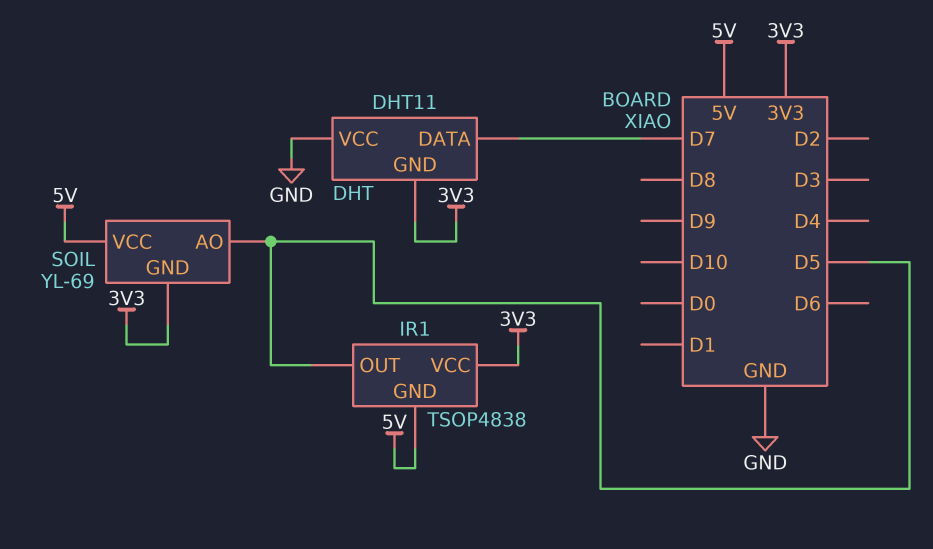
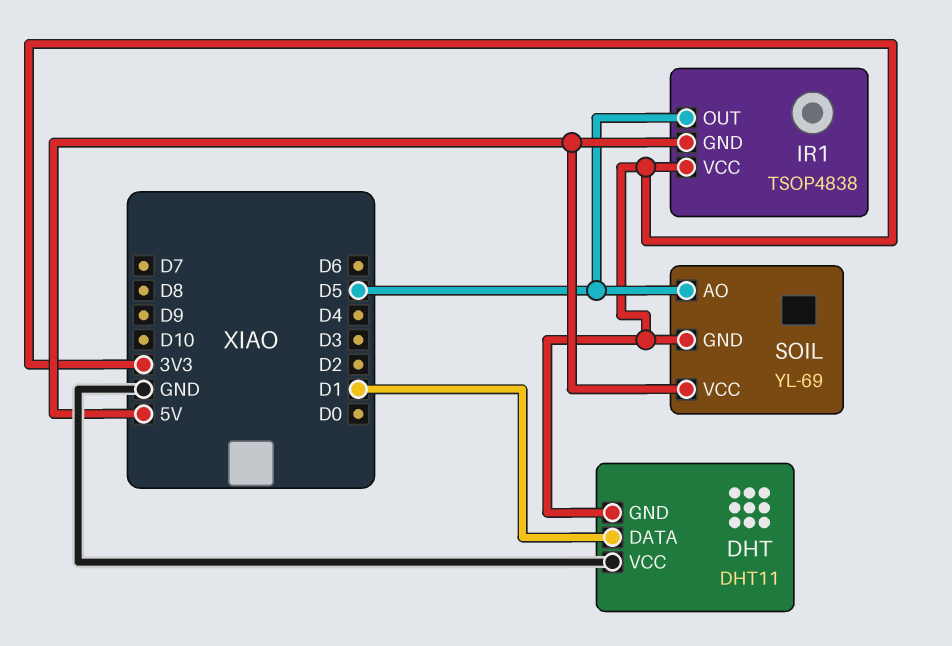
DHT pin DATA: D7 -> D1

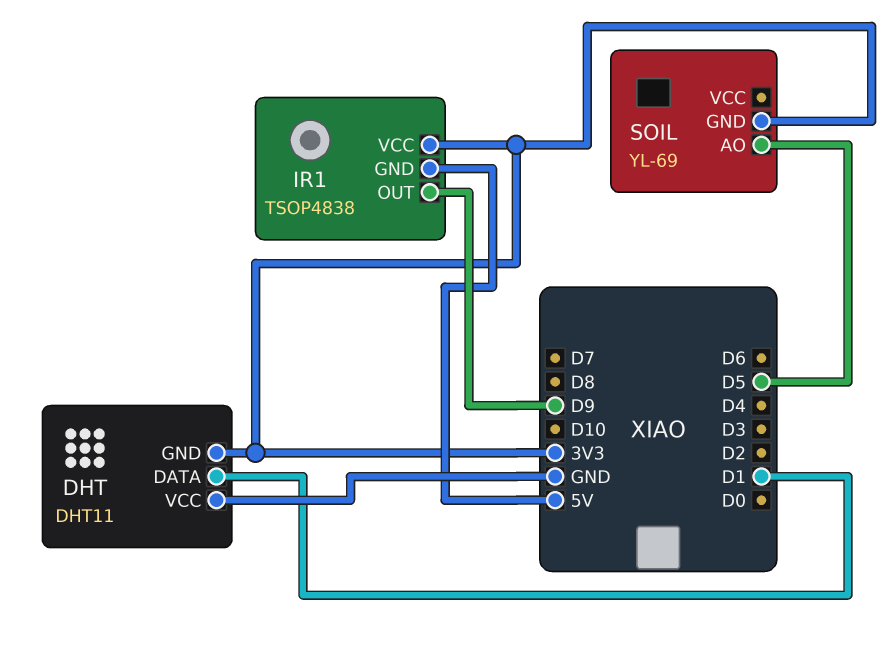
IR1 pin OUT: D5 -> D9
SOIL pin VCC: 5V -> none

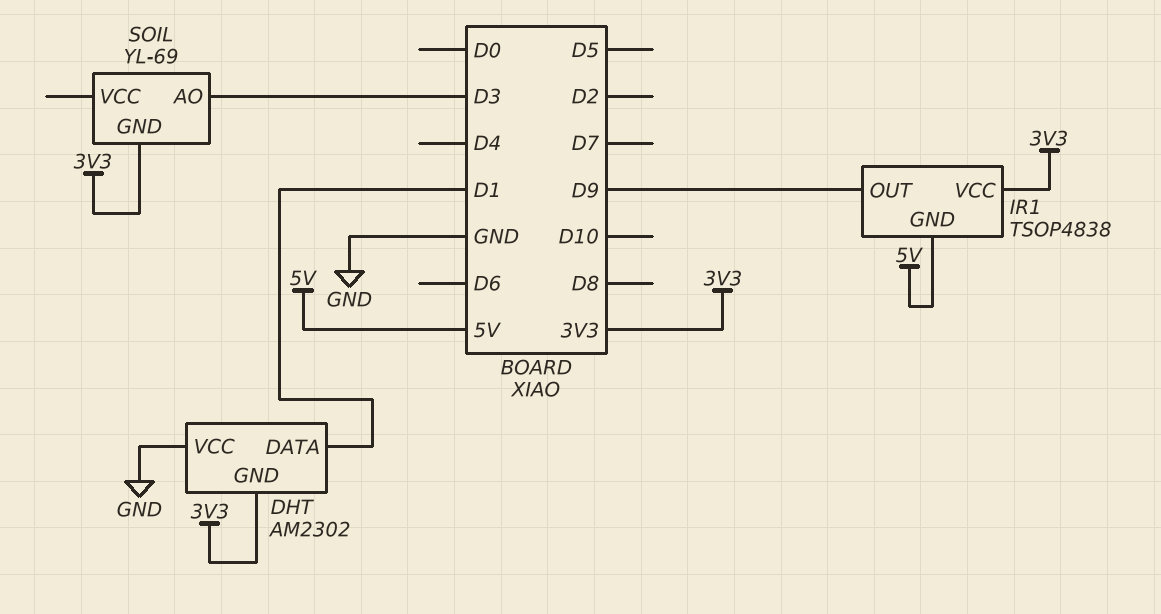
DHT: DHT11 -> AM2302
SOIL pin AO: D5 -> D3

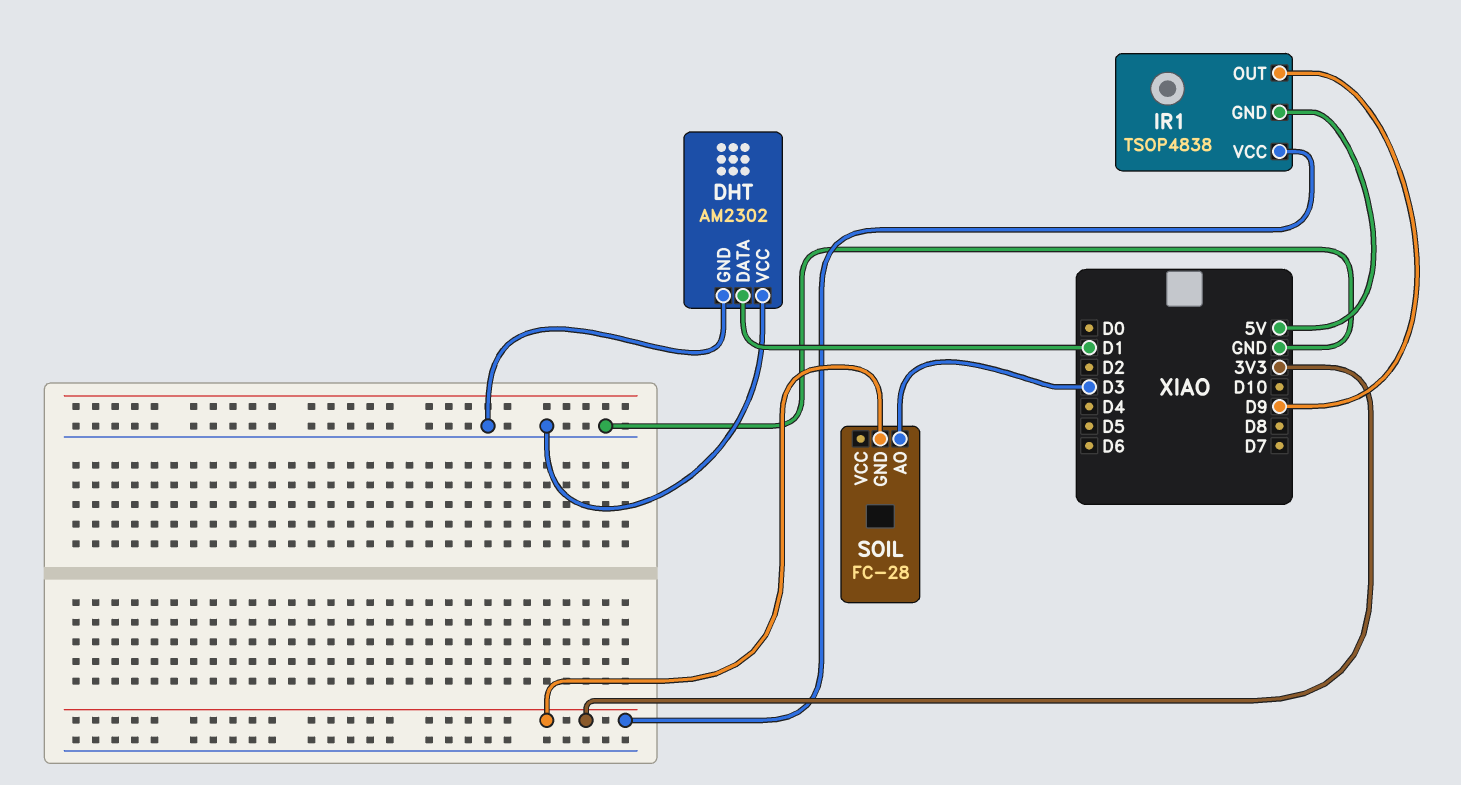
DHT pin GND: 3V3 -> GND
SOIL: YL-69 -> FC-28

